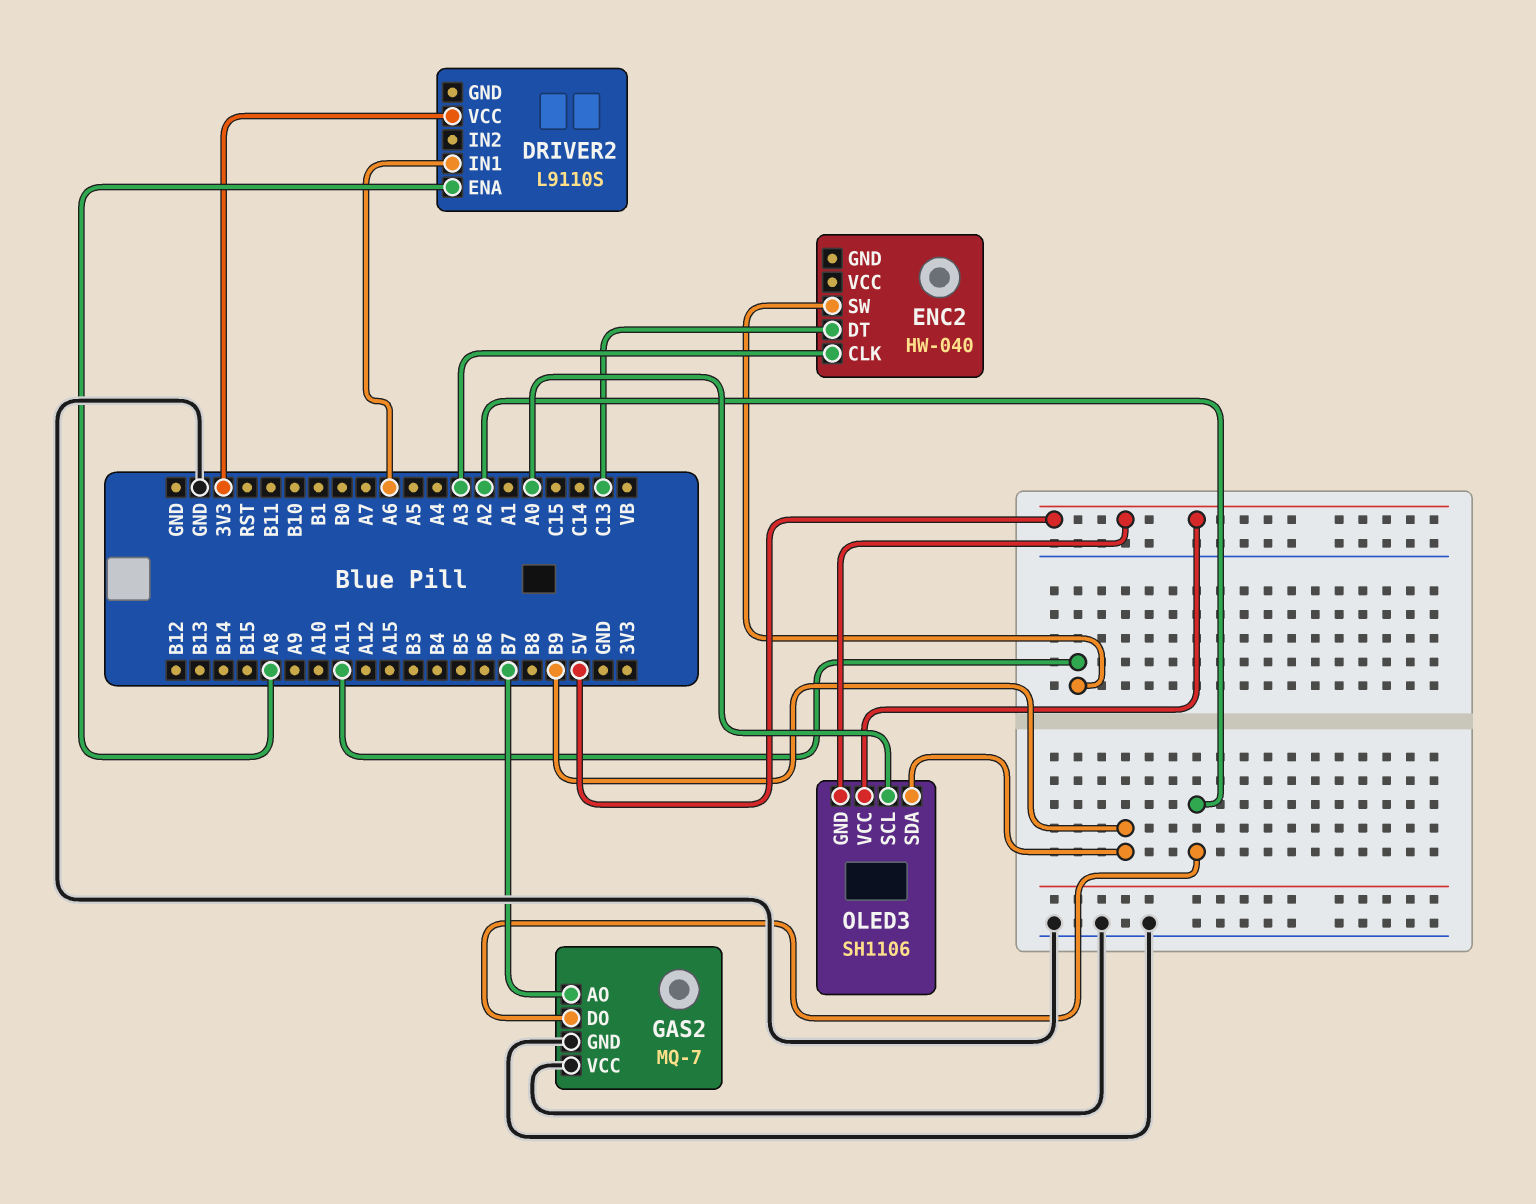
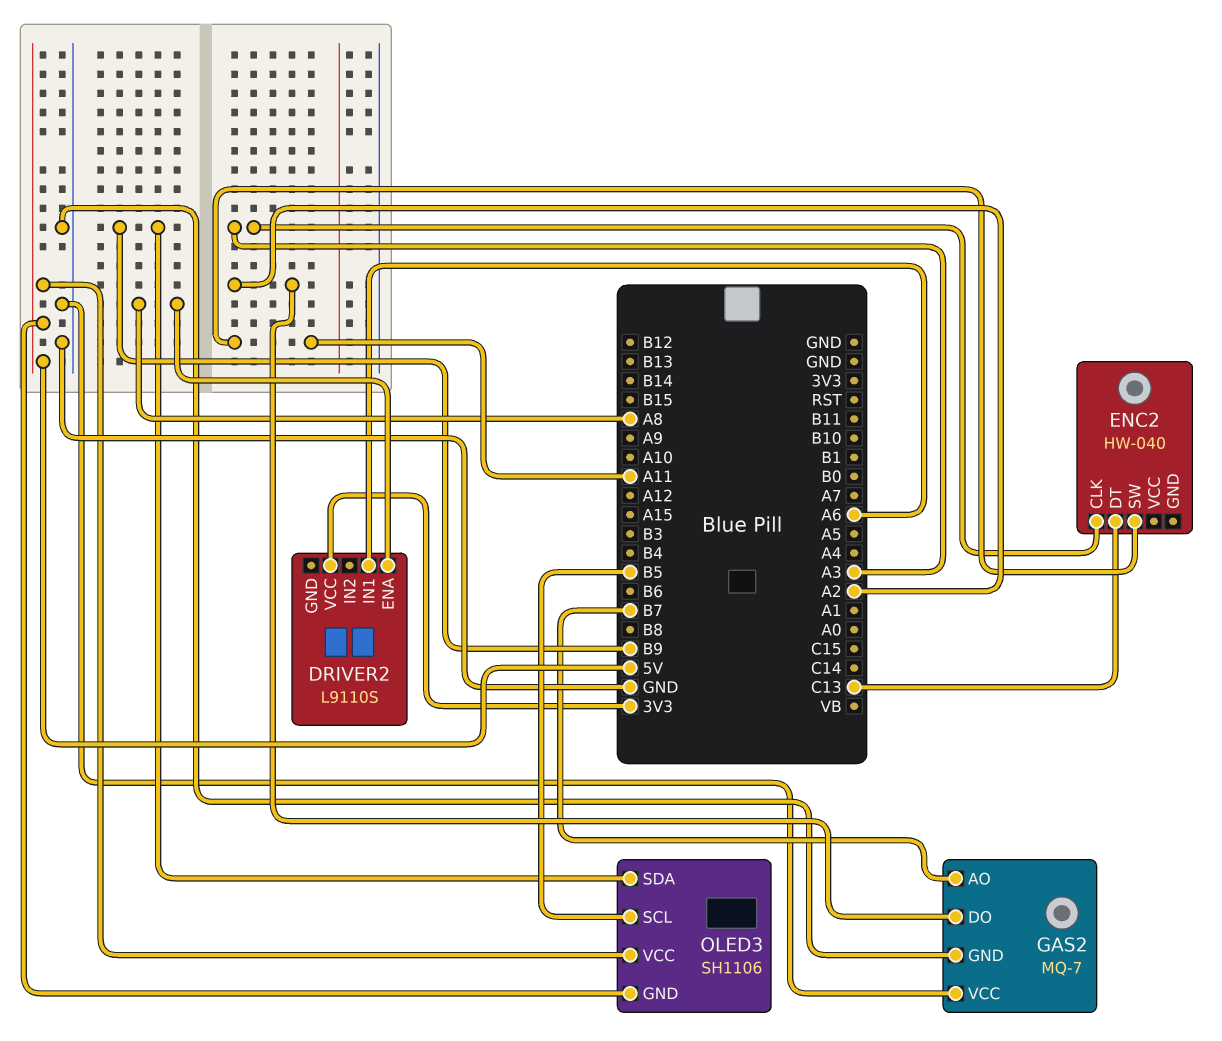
OLED3 pin SCL: A0 -> B5

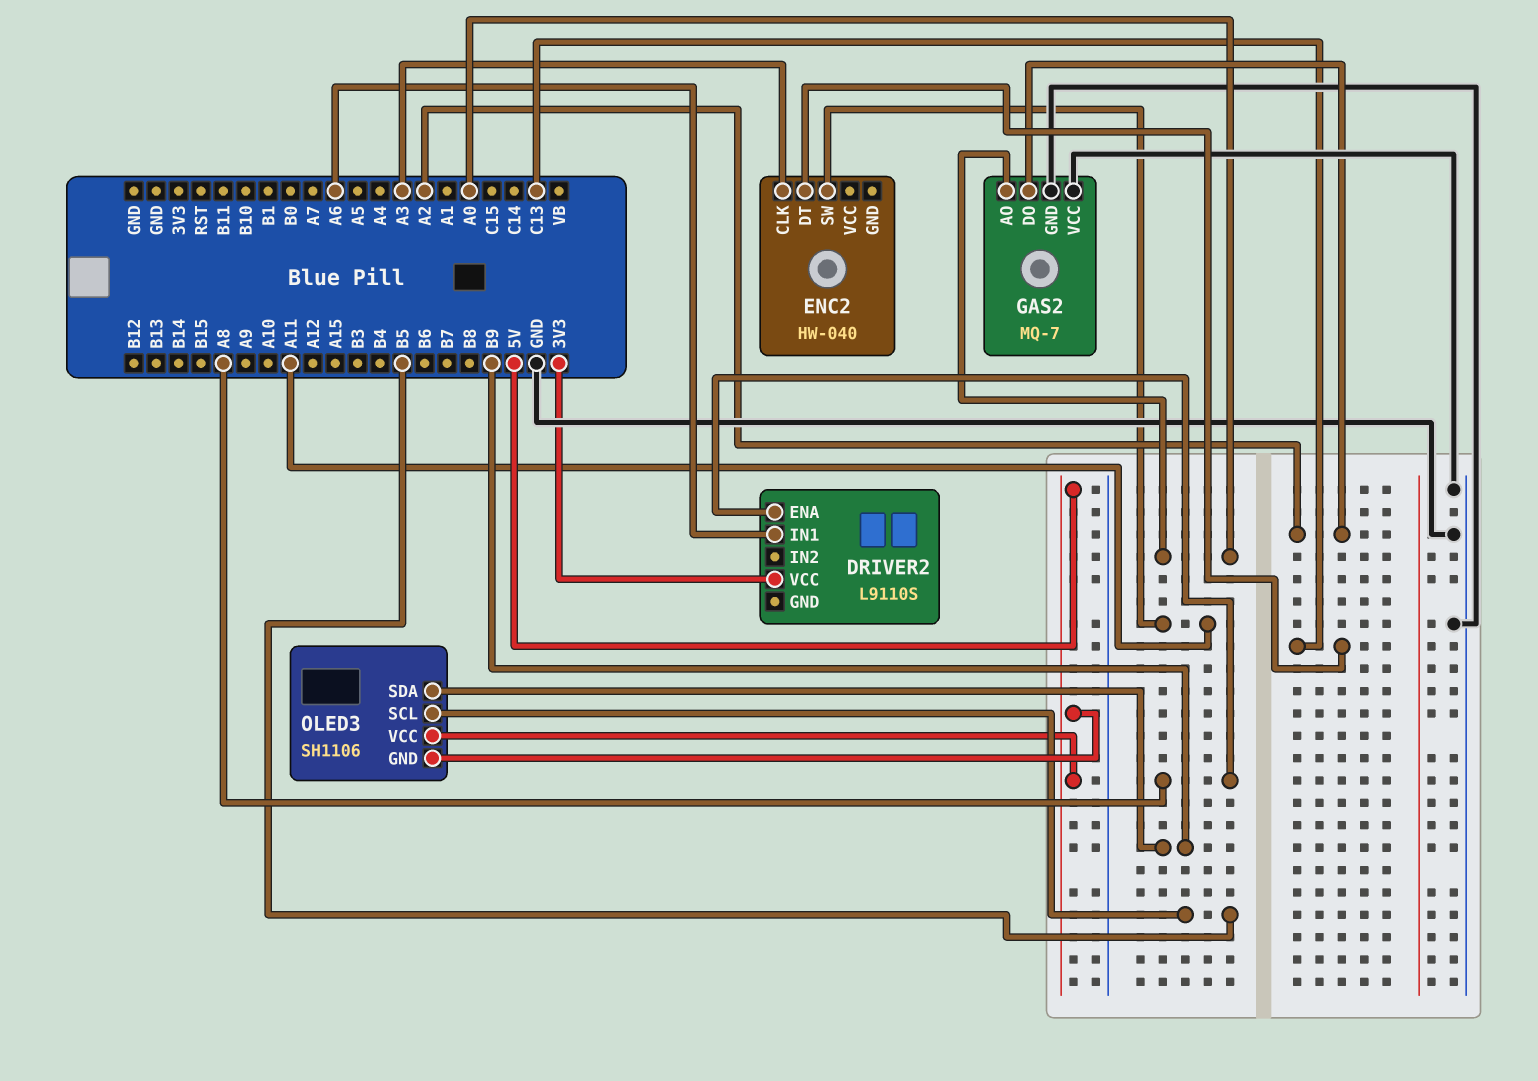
GAS2 pin AO: B7 -> A0

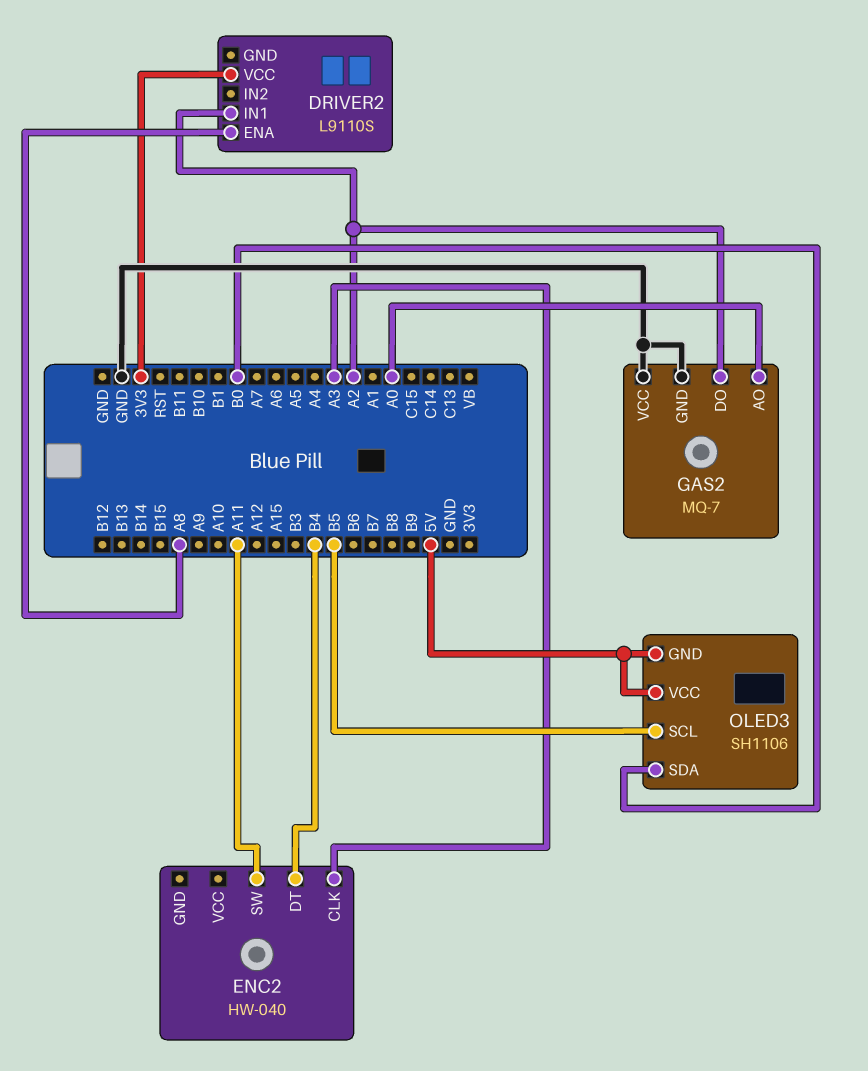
DRIVER2 pin IN1: A6 -> A2
ENC2 pin DT: C13 -> B4
OLED3 pin SDA: B9 -> B0

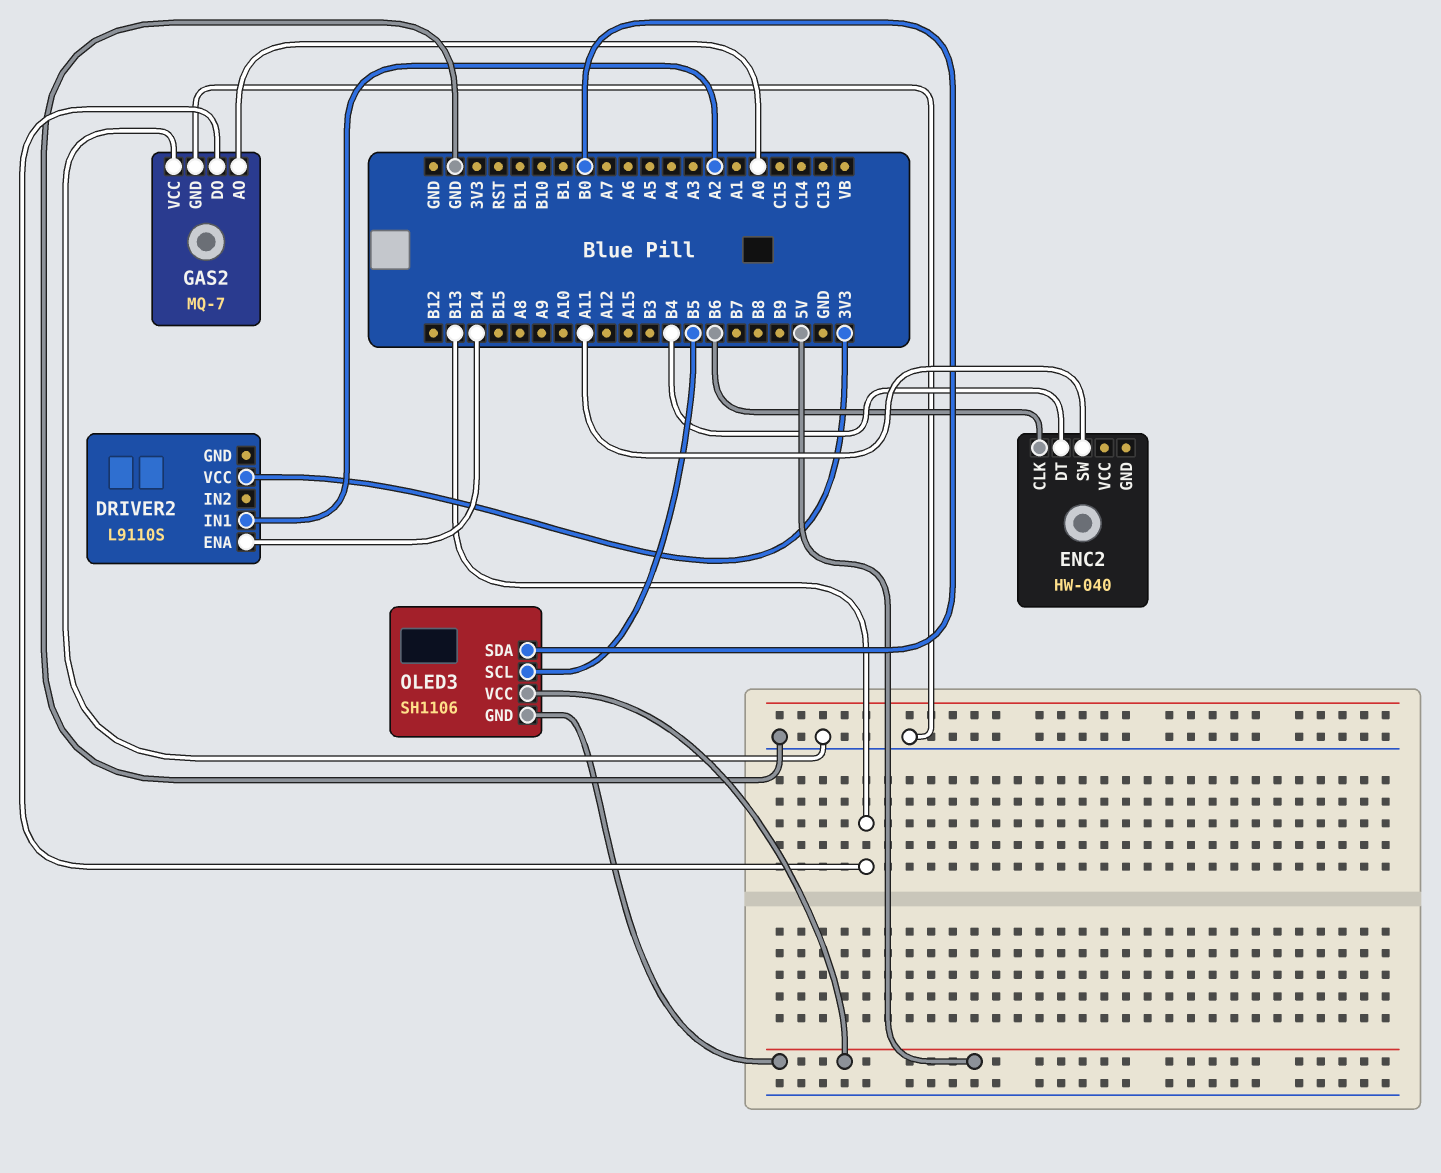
DRIVER2 pin ENA: A8 -> B14
ENC2 pin CLK: A3 -> B6
GAS2 pin DO: A2 -> B13

